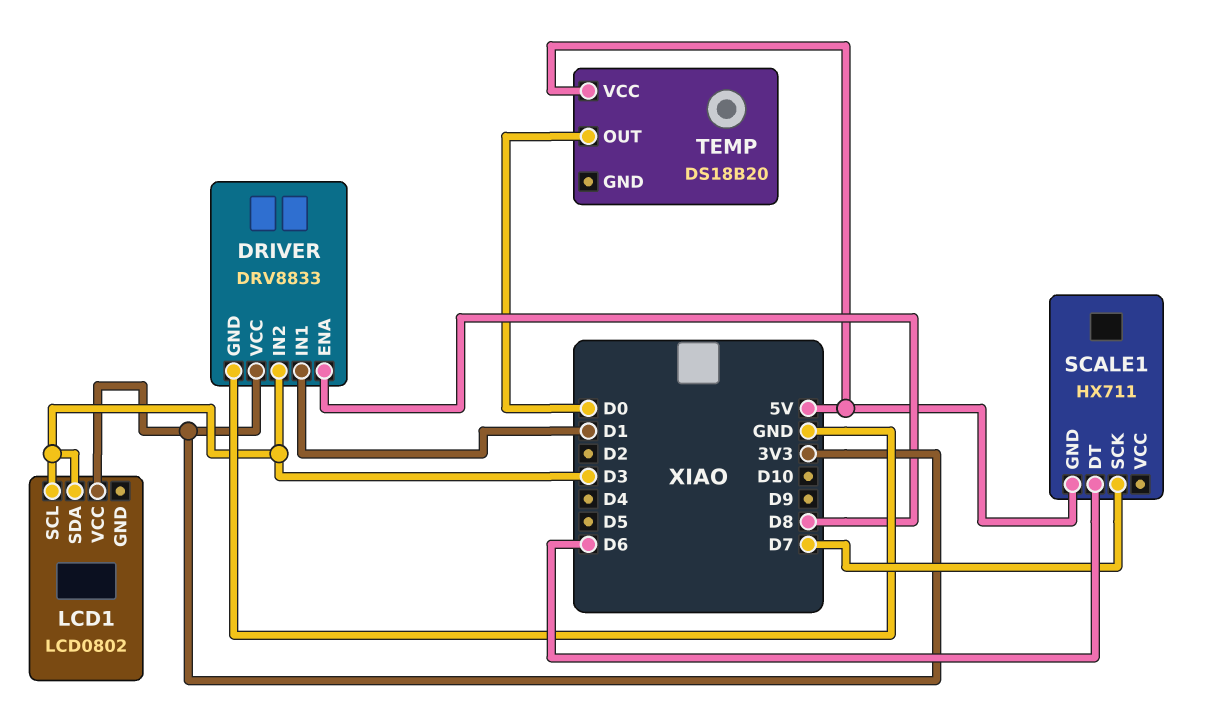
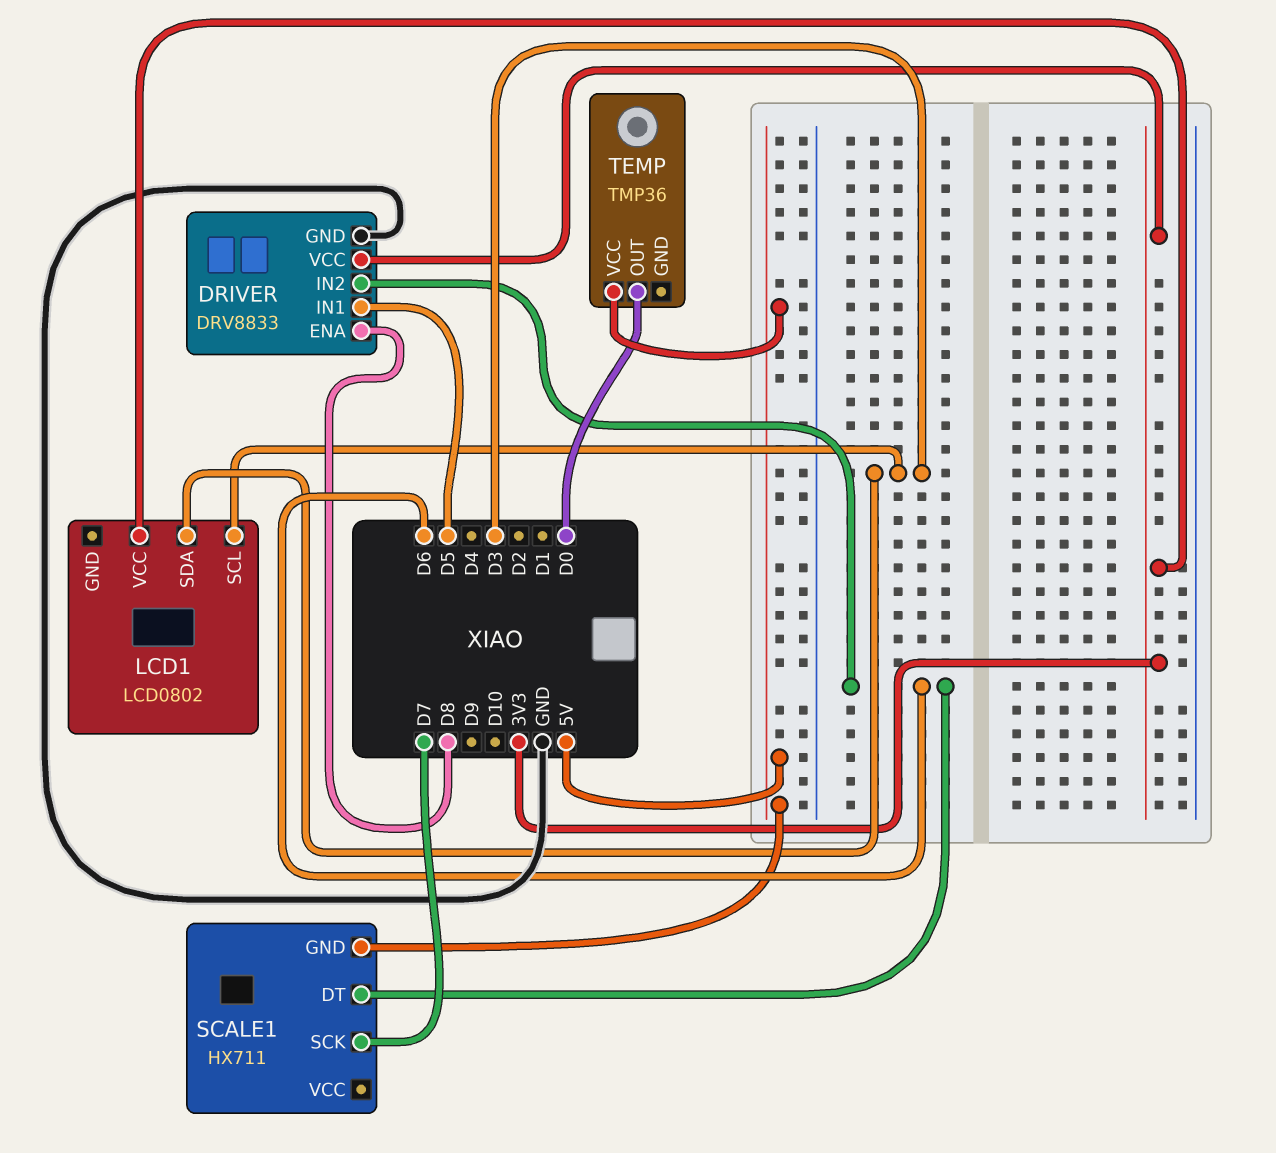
DRIVER pin IN1: D1 -> D5
DRIVER pin IN2: D3 -> D6
TEMP: DS18B20 -> TMP36

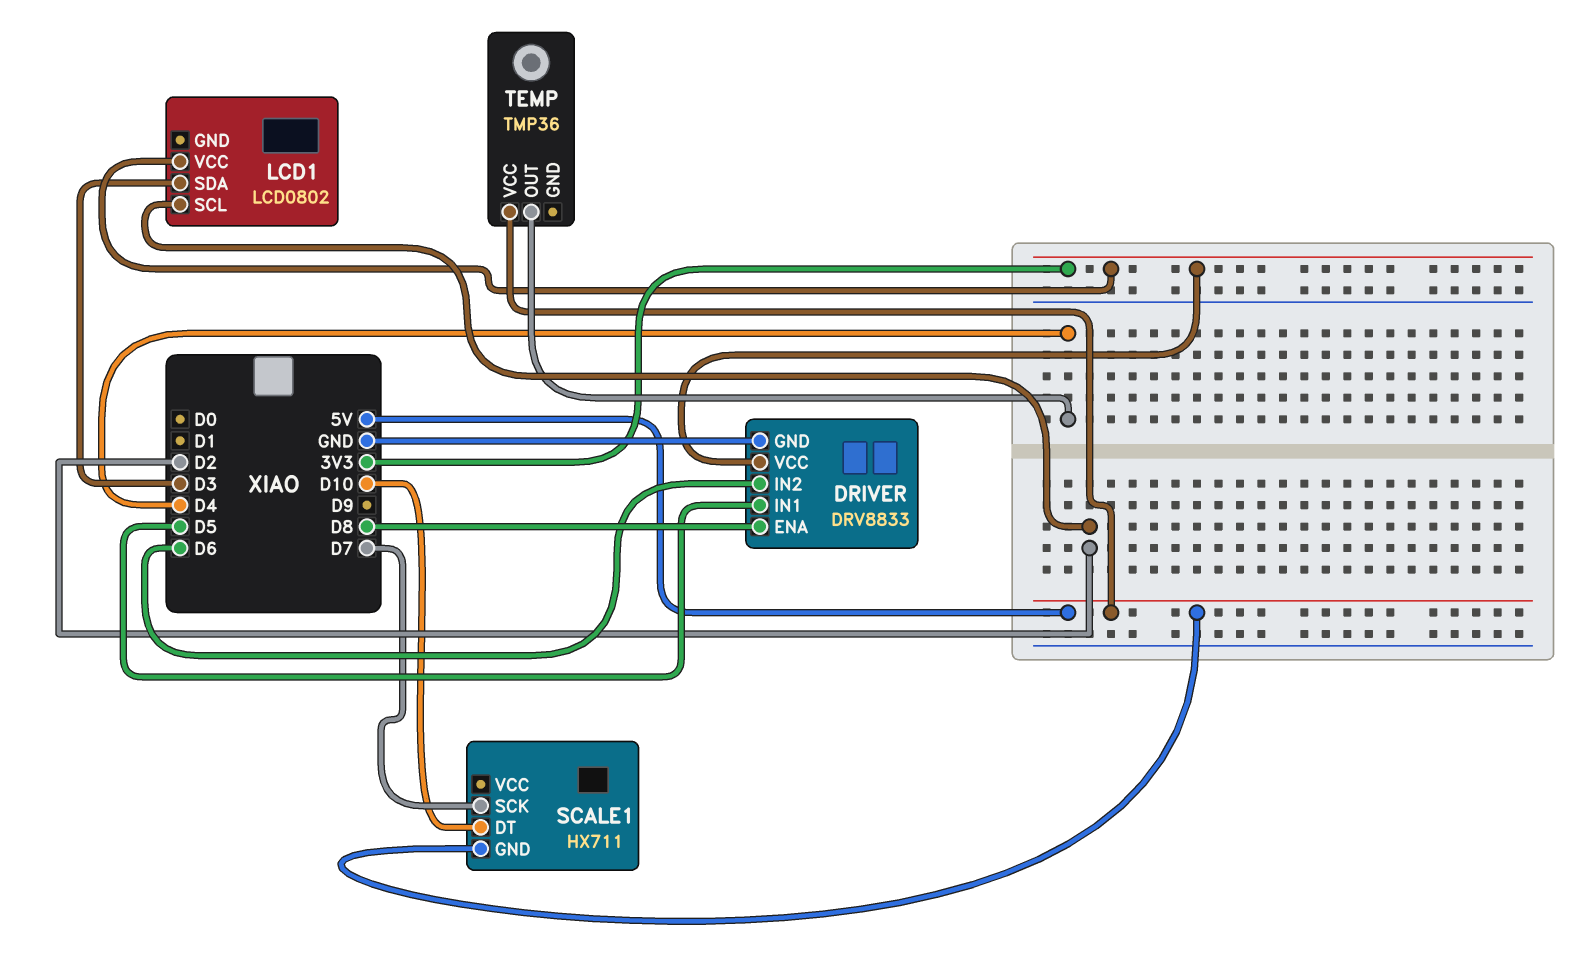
LCD1 pin SCL: D3 -> D2
SCALE1 pin DT: D6 -> D10
TEMP pin OUT: D0 -> D4

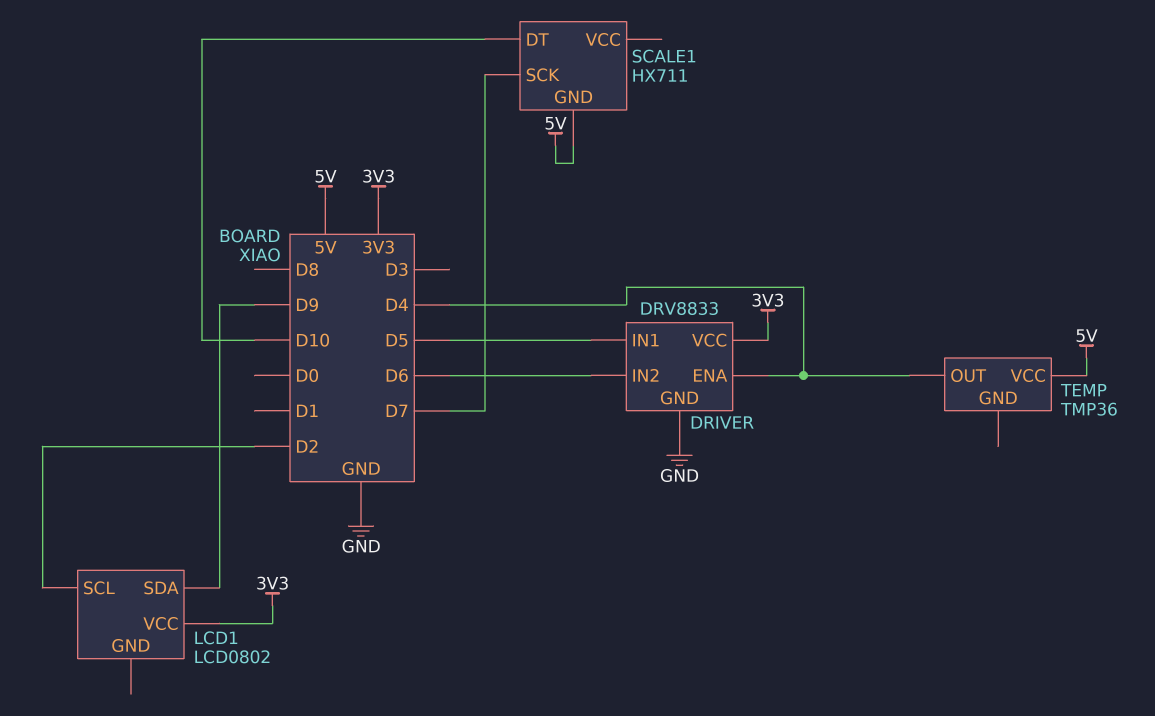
DRIVER pin ENA: D8 -> D4
LCD1 pin SDA: D3 -> D9

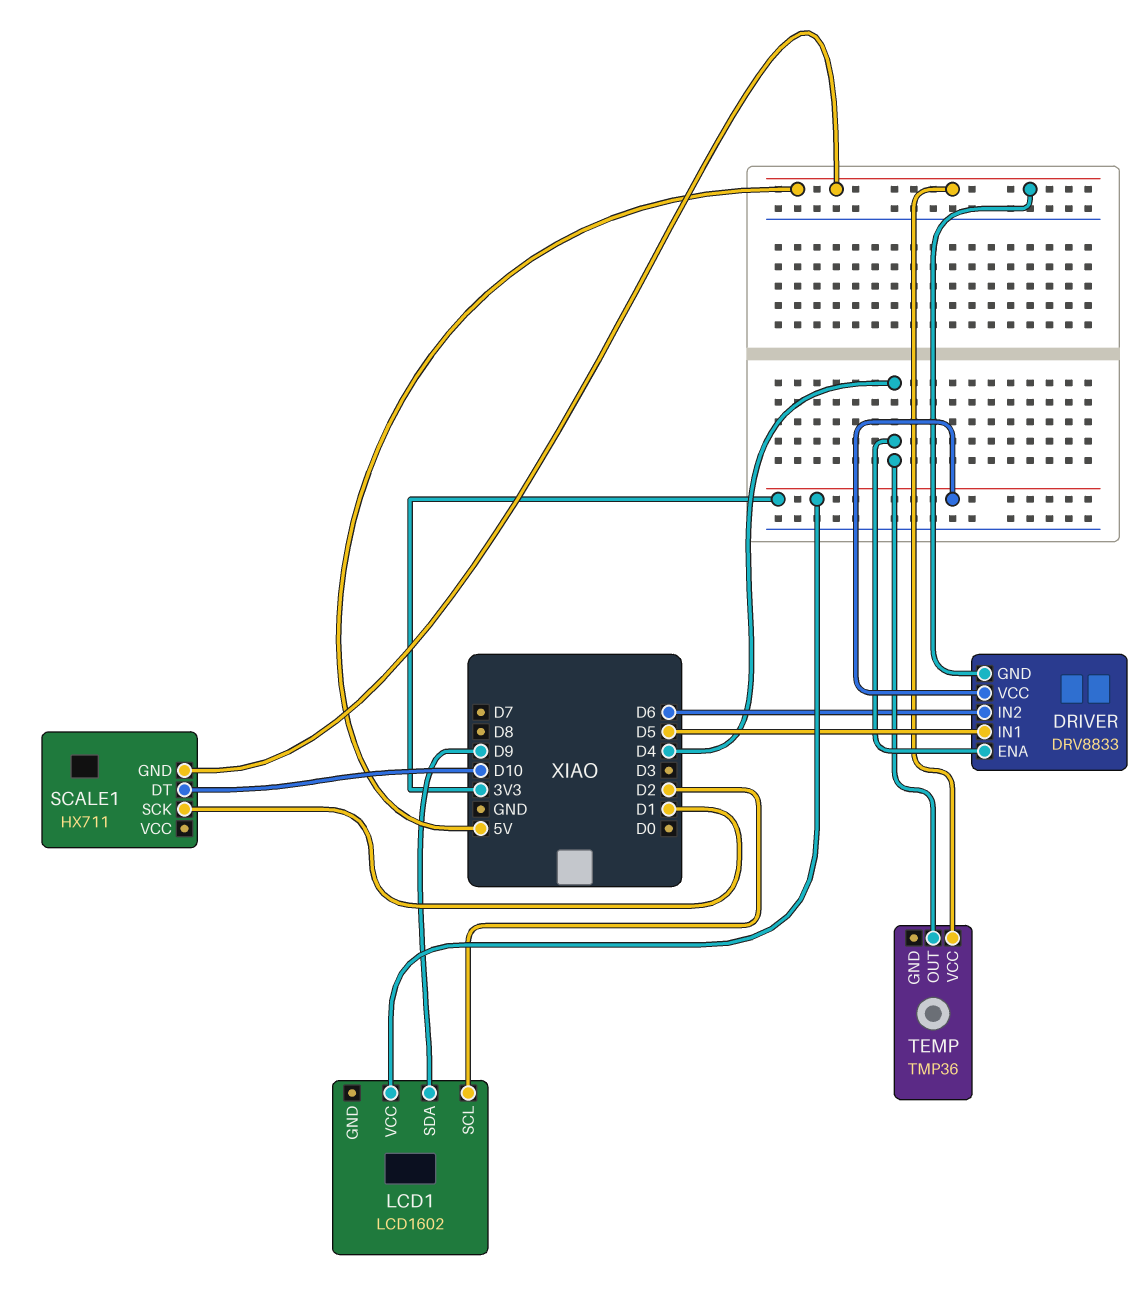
DRIVER pin GND: GND -> 5V
LCD1: LCD0802 -> LCD1602
SCALE1 pin SCK: D7 -> D1

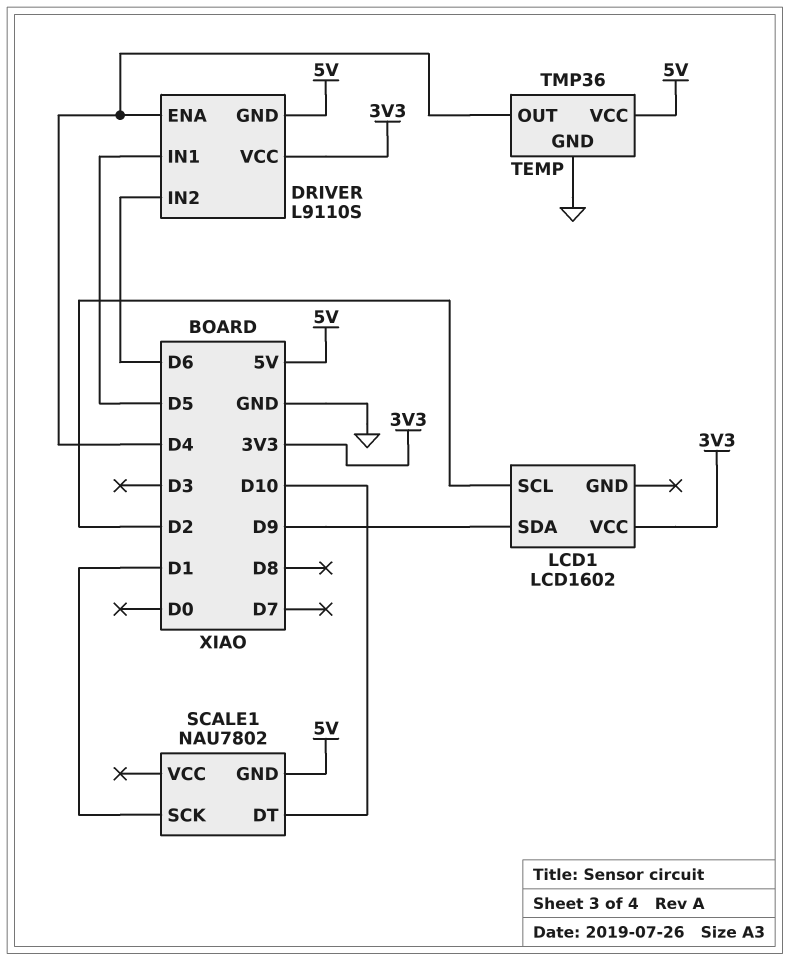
DRIVER: DRV8833 -> L9110S
SCALE1: HX711 -> NAU7802
TEMP pin GND: none -> GND

